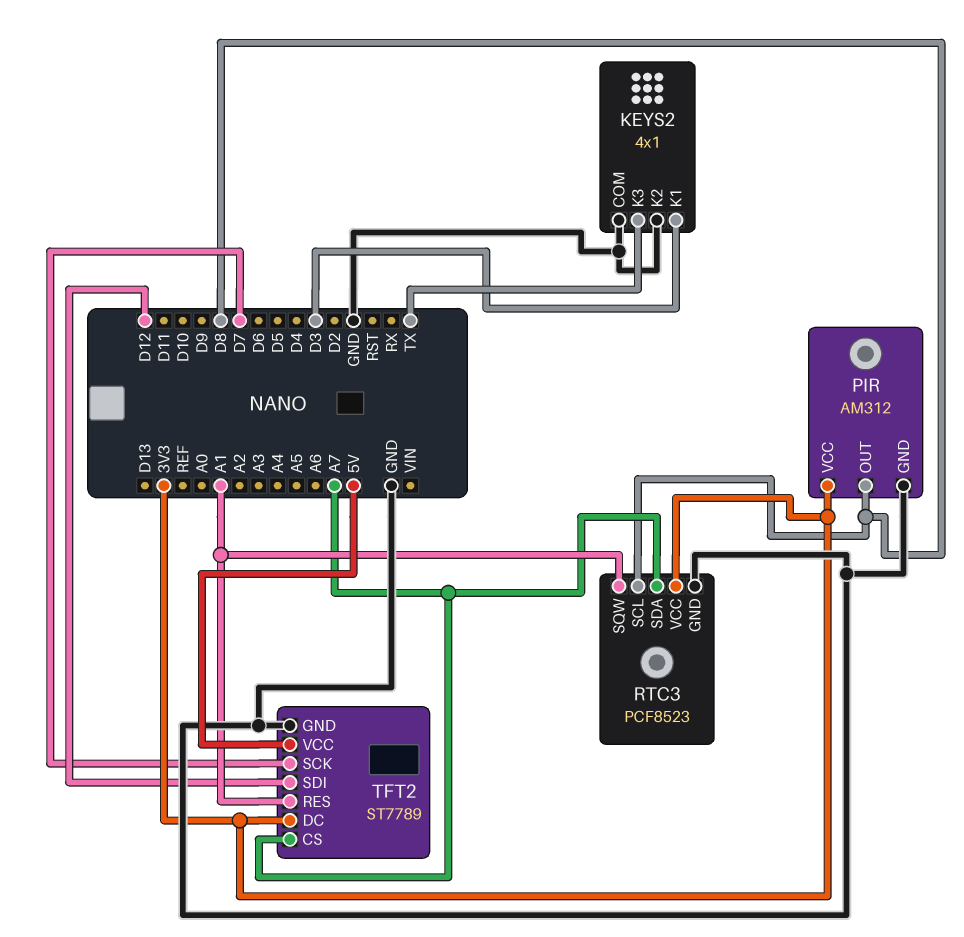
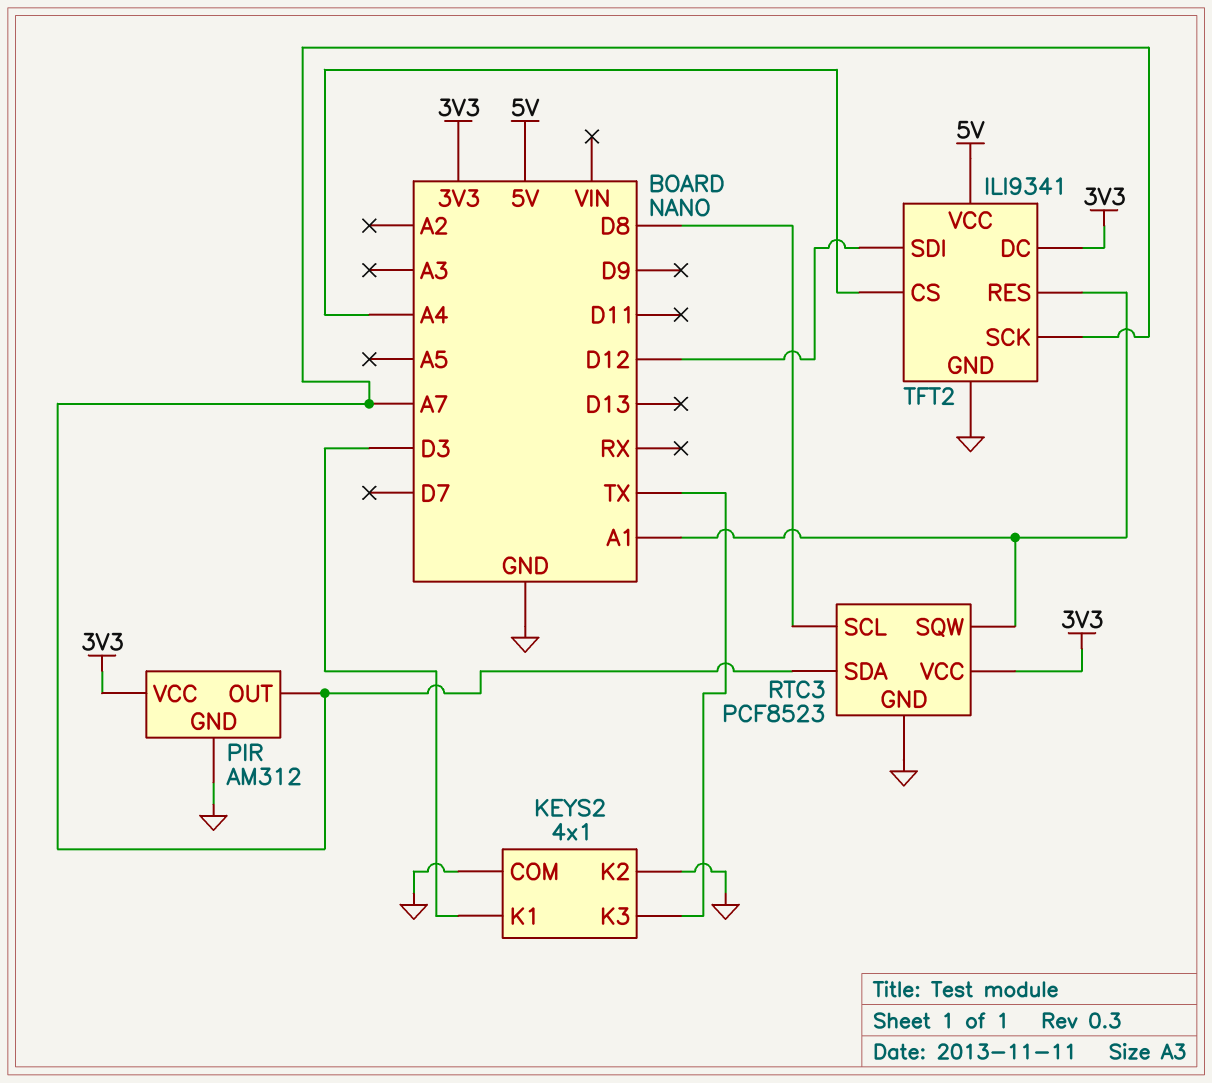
PIR pin OUT: D8 -> A7
TFT2: ST7789 -> ILI9341
TFT2 pin CS: A7 -> A4
TFT2 pin SCK: D7 -> A7

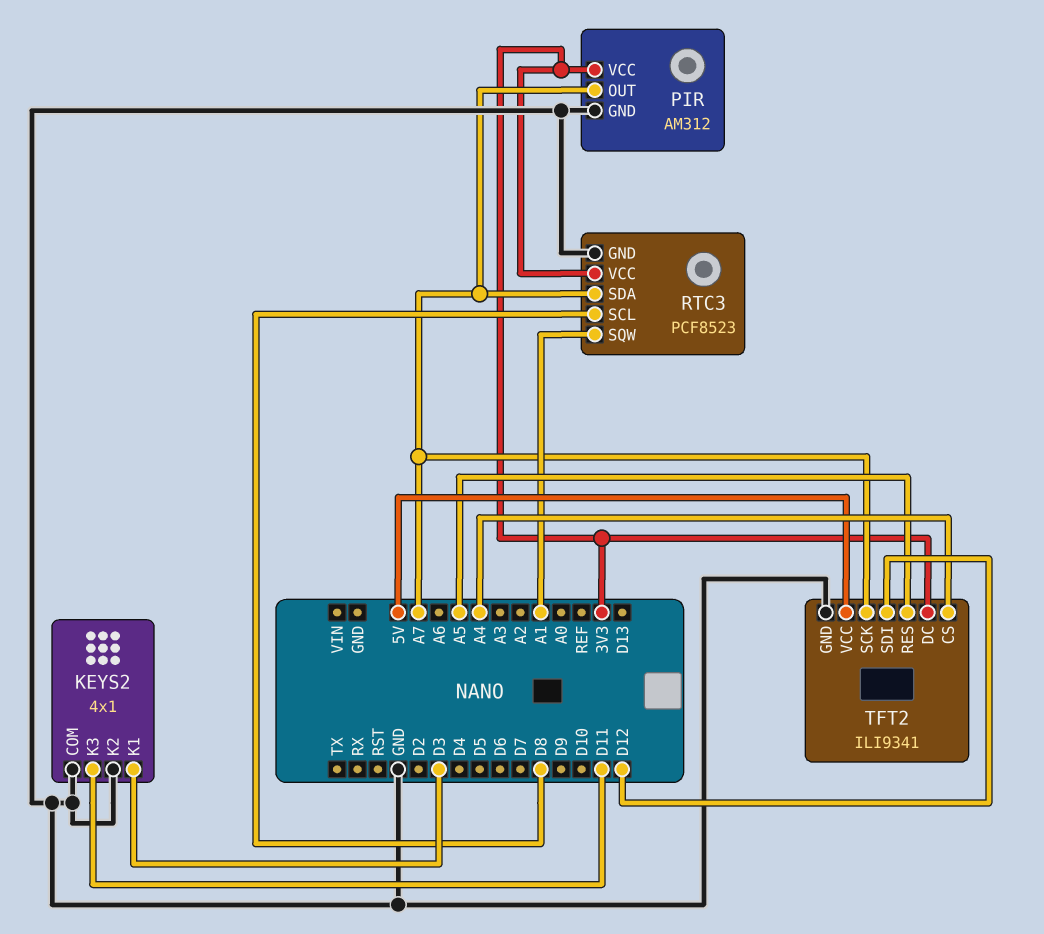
KEYS2 pin K3: TX -> D11
TFT2 pin RES: A1 -> A5

